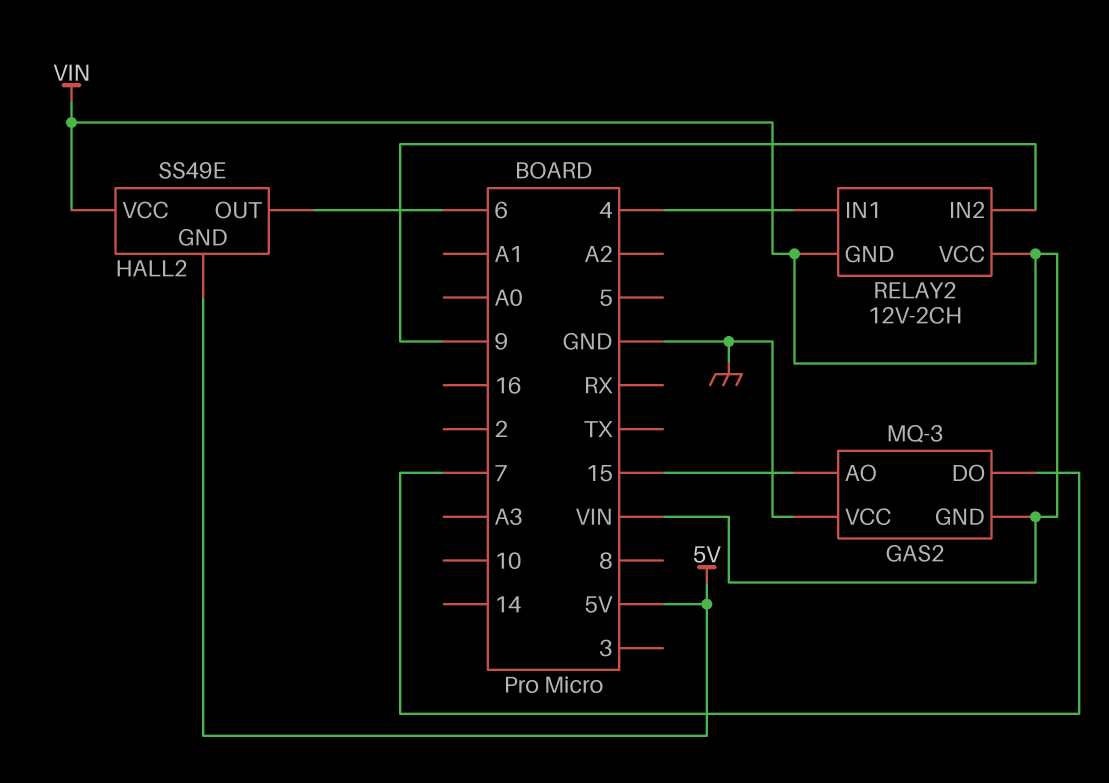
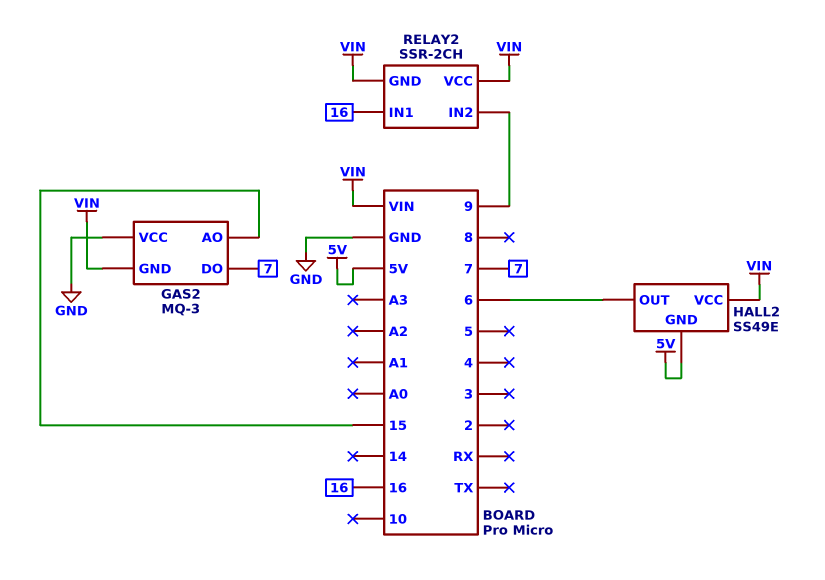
RELAY2: 12V-2CH -> SSR-2CH
RELAY2 pin IN1: 4 -> 16

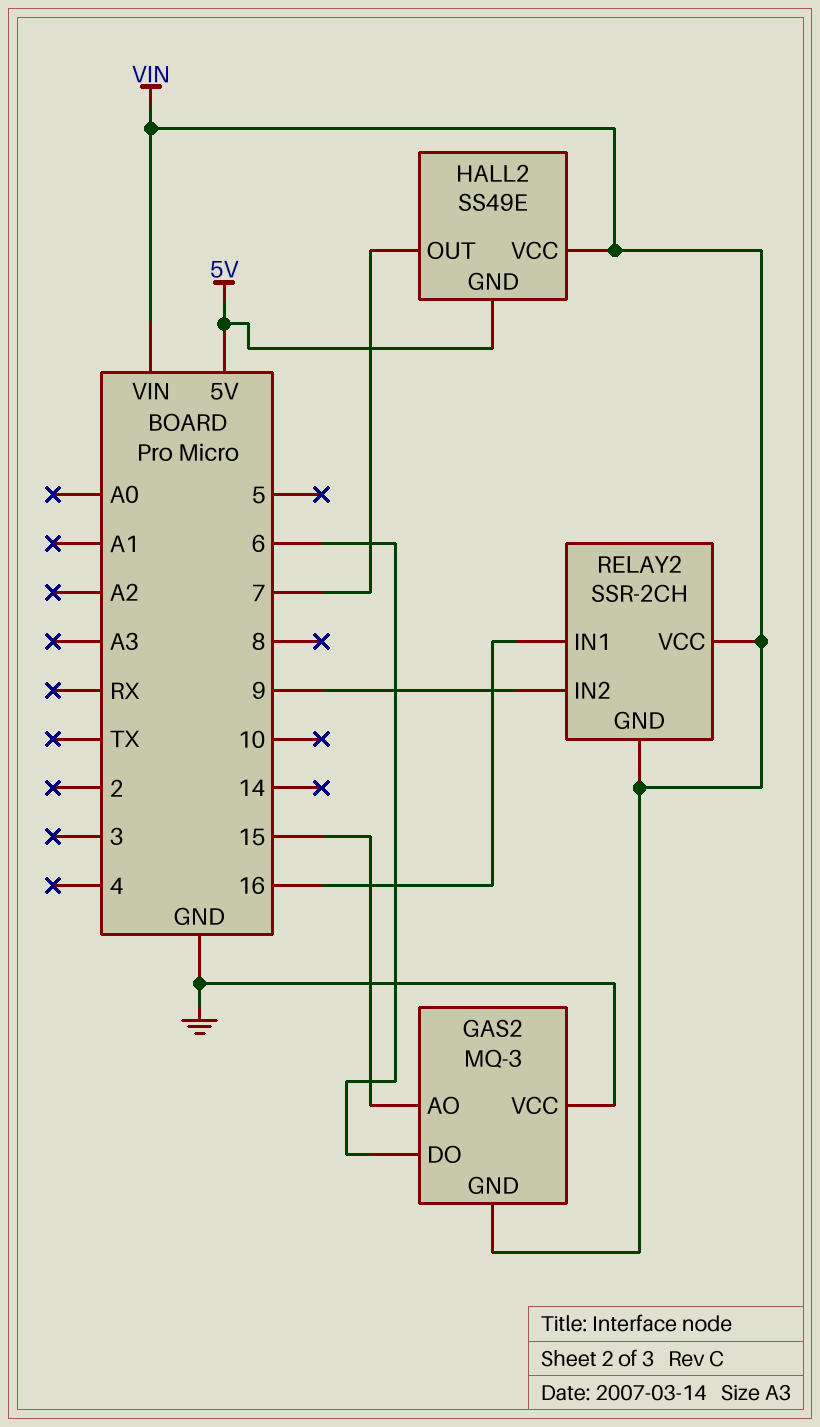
GAS2 pin DO: 7 -> 6
HALL2 pin OUT: 6 -> 7

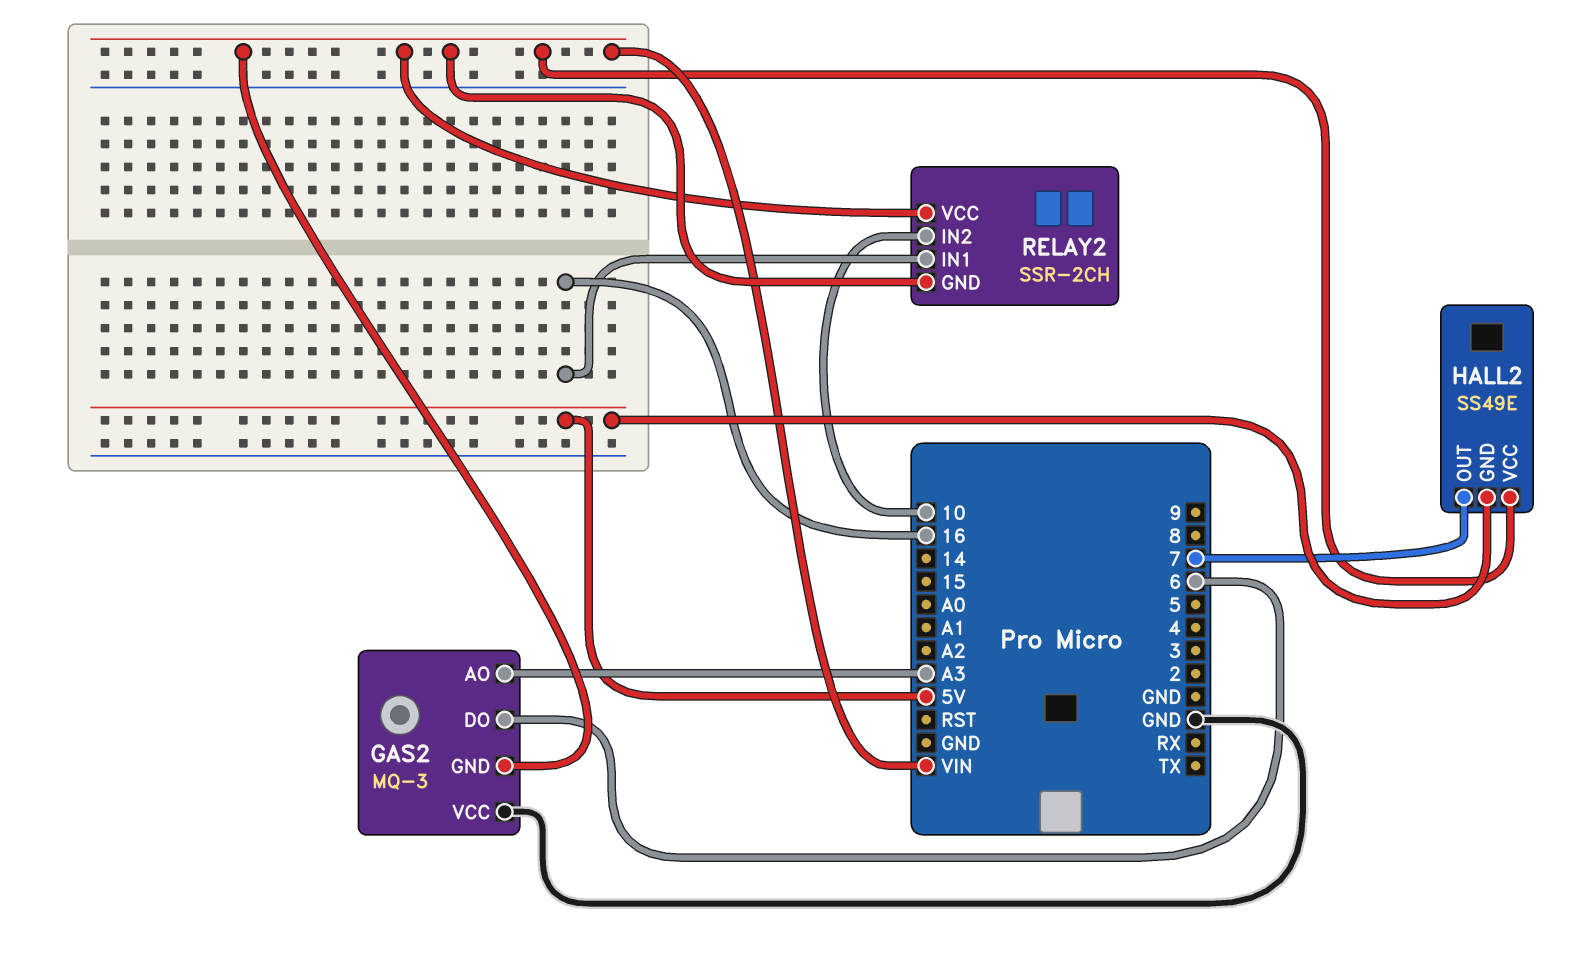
GAS2 pin AO: 15 -> A3
RELAY2 pin IN2: 9 -> 10

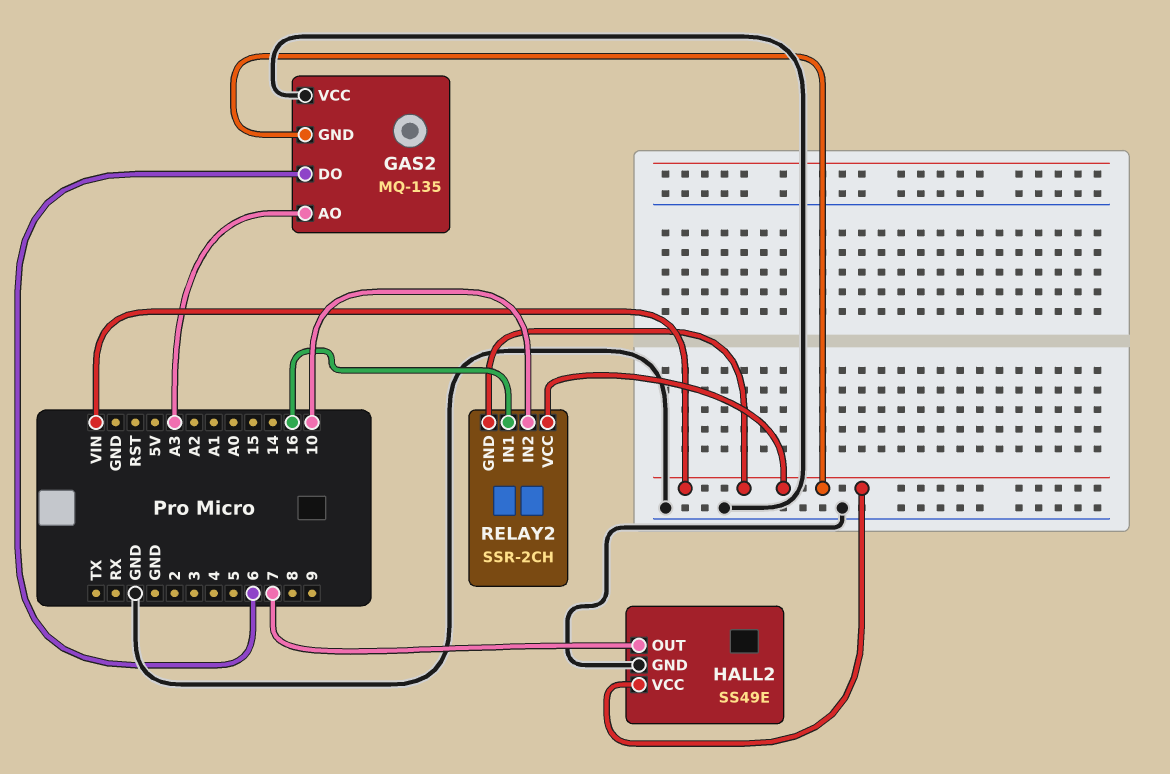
GAS2: MQ-3 -> MQ-135
HALL2 pin GND: 5V -> GND

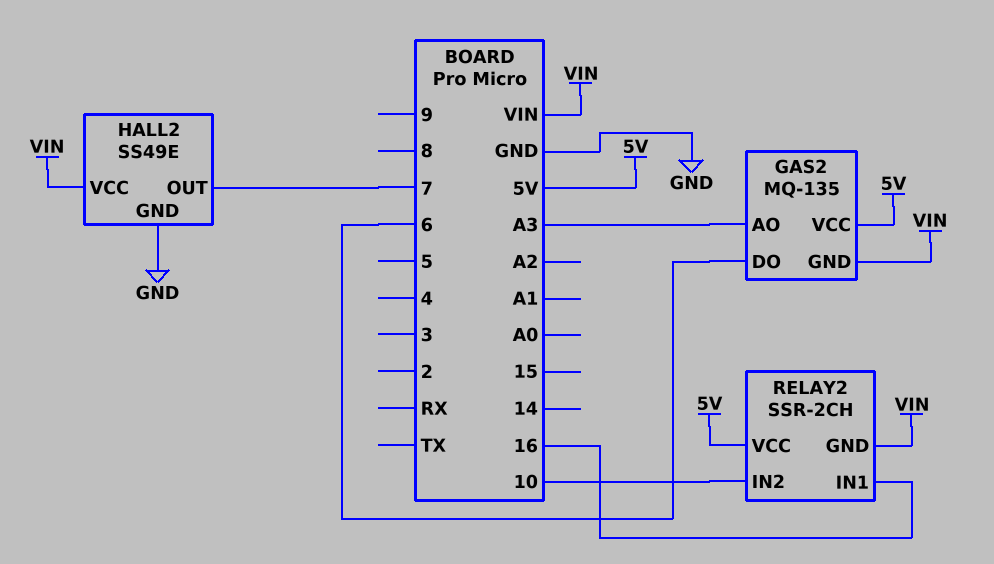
GAS2 pin VCC: GND -> 5V
RELAY2 pin VCC: VIN -> 5V

